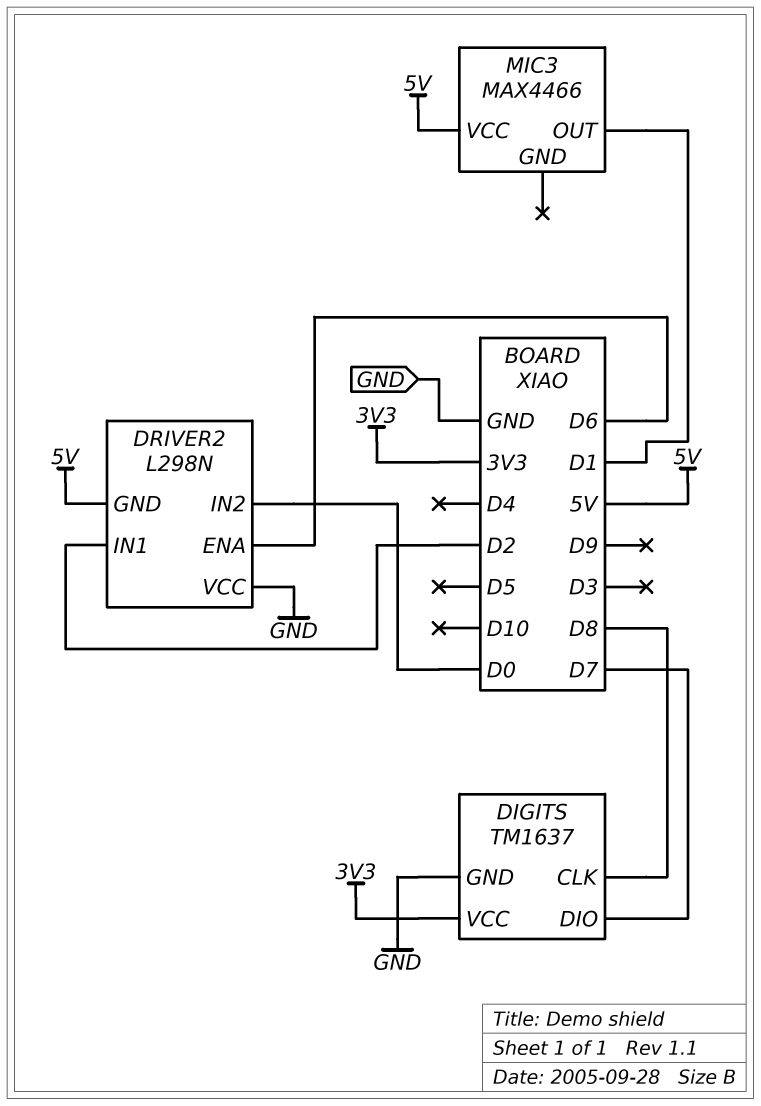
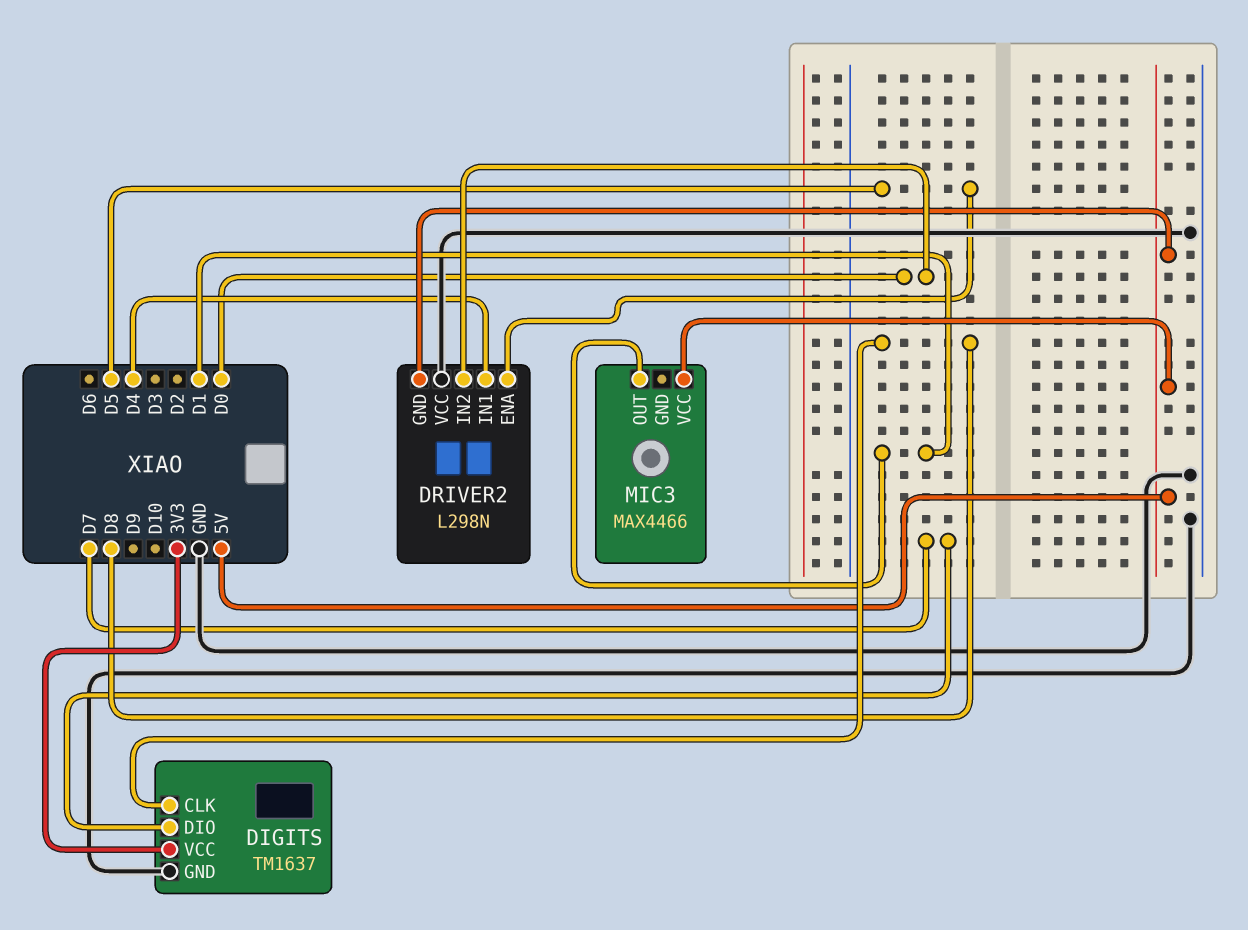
DRIVER2 pin ENA: D6 -> D5
DRIVER2 pin IN1: D2 -> D4

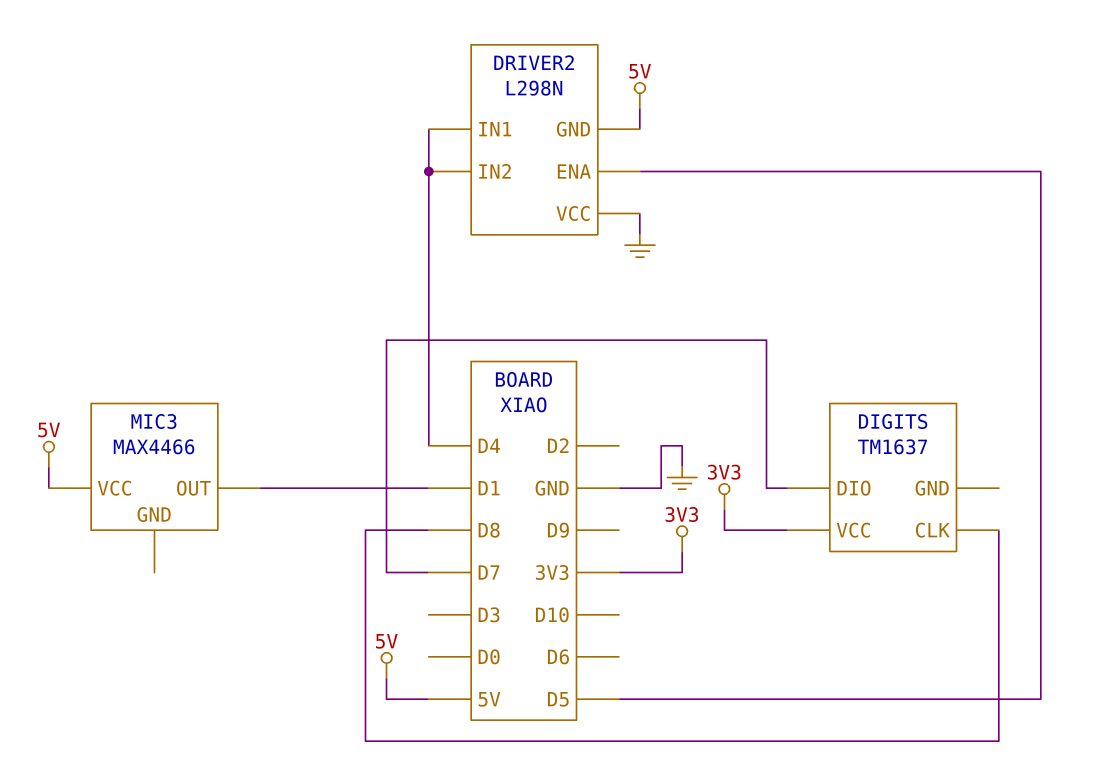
DIGITS pin GND: GND -> none
DRIVER2 pin IN2: D0 -> D4

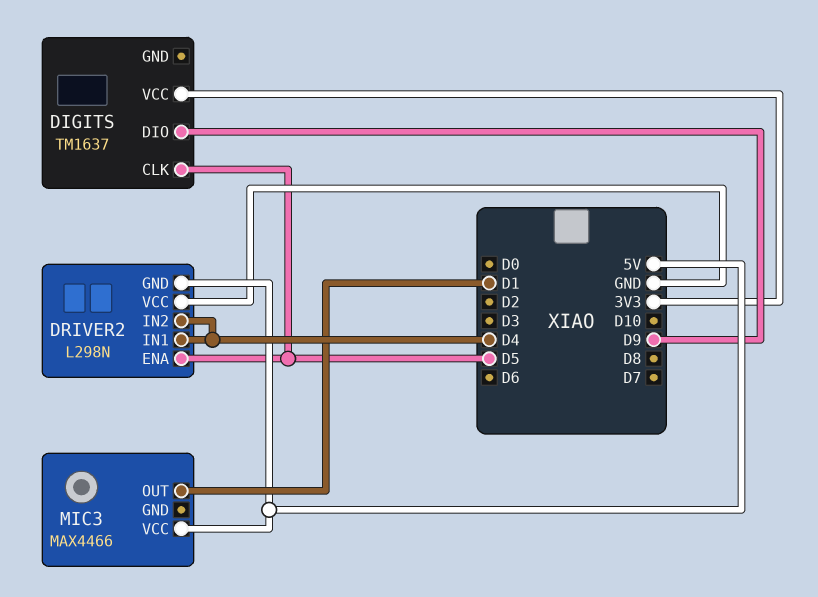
DIGITS pin CLK: D8 -> D5
DIGITS pin DIO: D7 -> D9

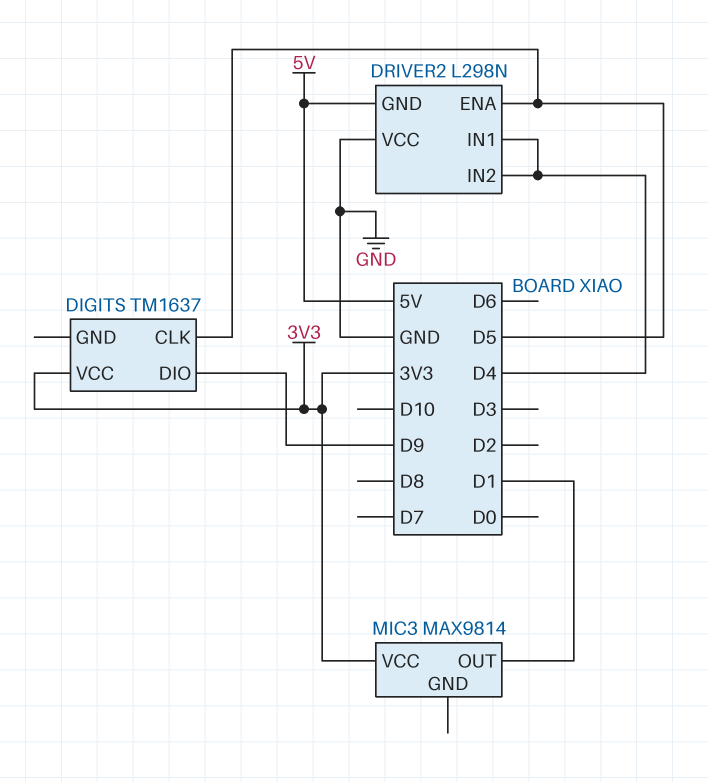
MIC3: MAX4466 -> MAX9814
MIC3 pin VCC: 5V -> 3V3

